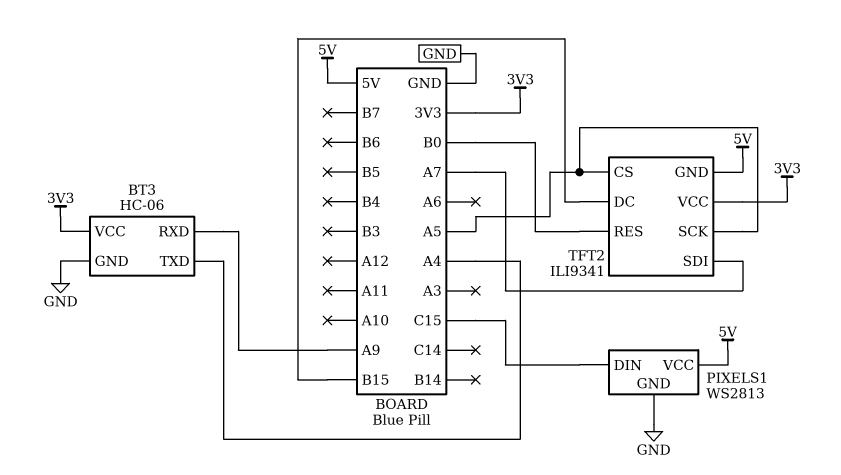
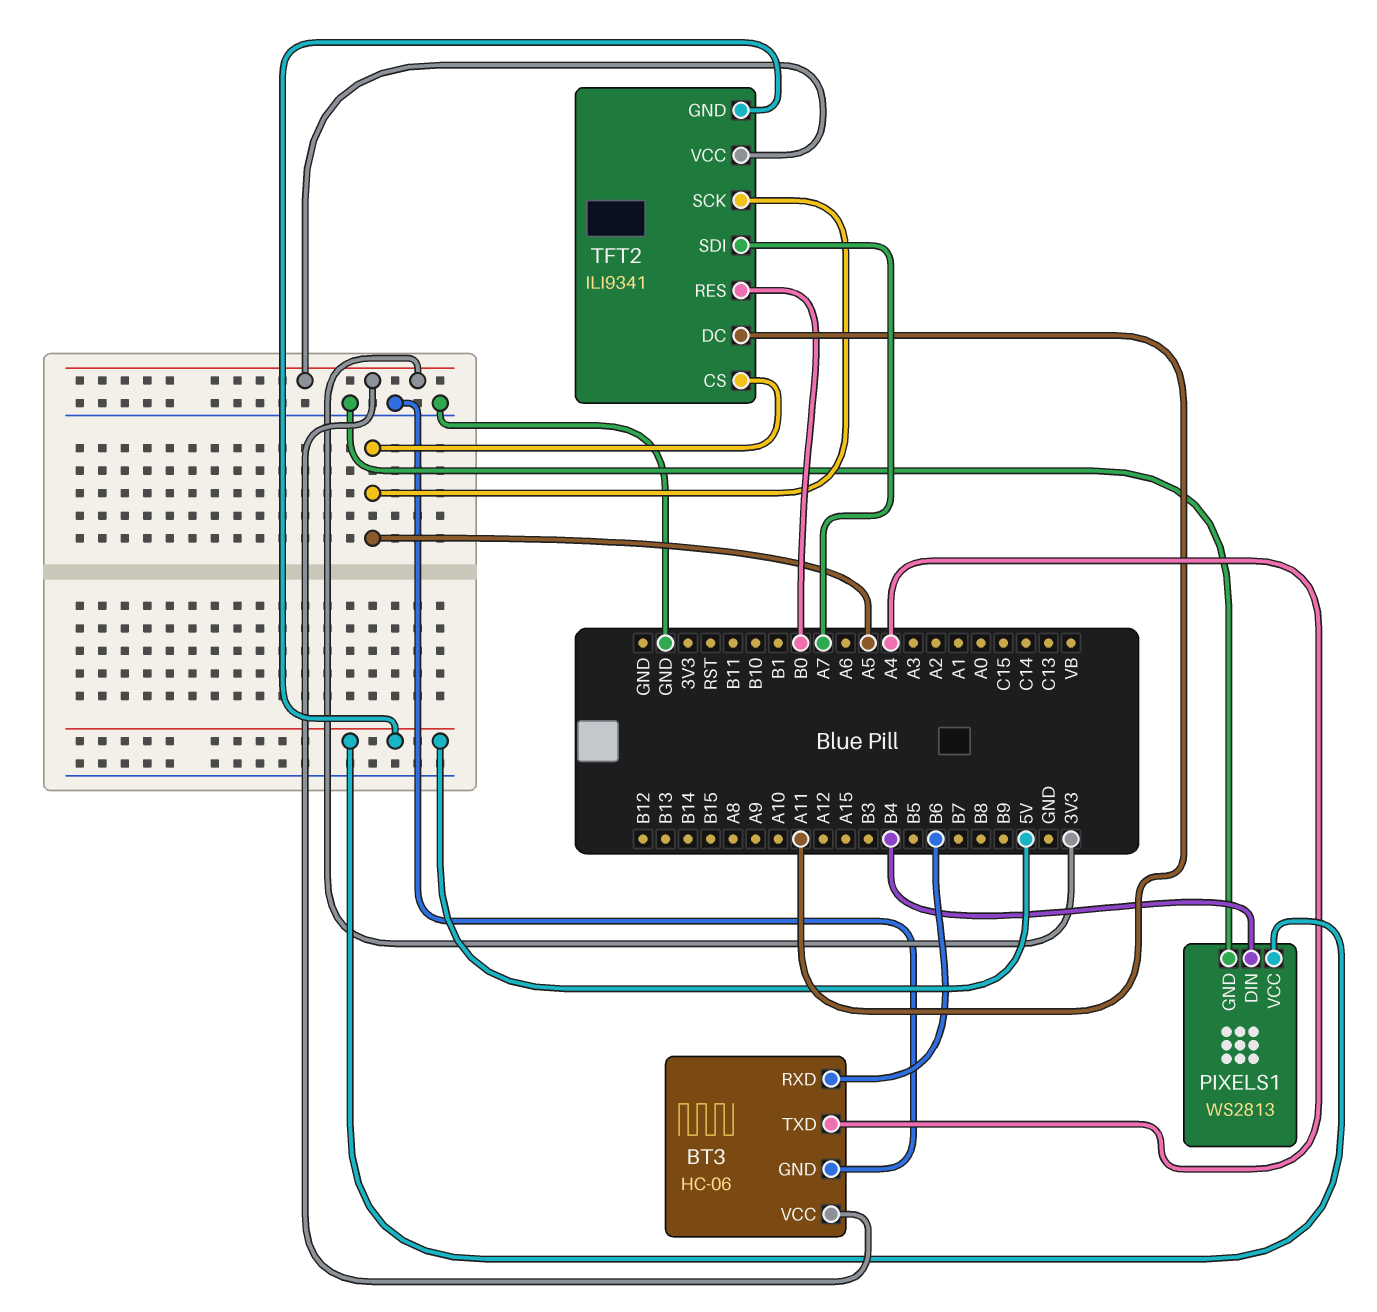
BT3 pin RXD: A9 -> B6
PIXELS1 pin DIN: C15 -> B4
TFT2 pin DC: B15 -> A11

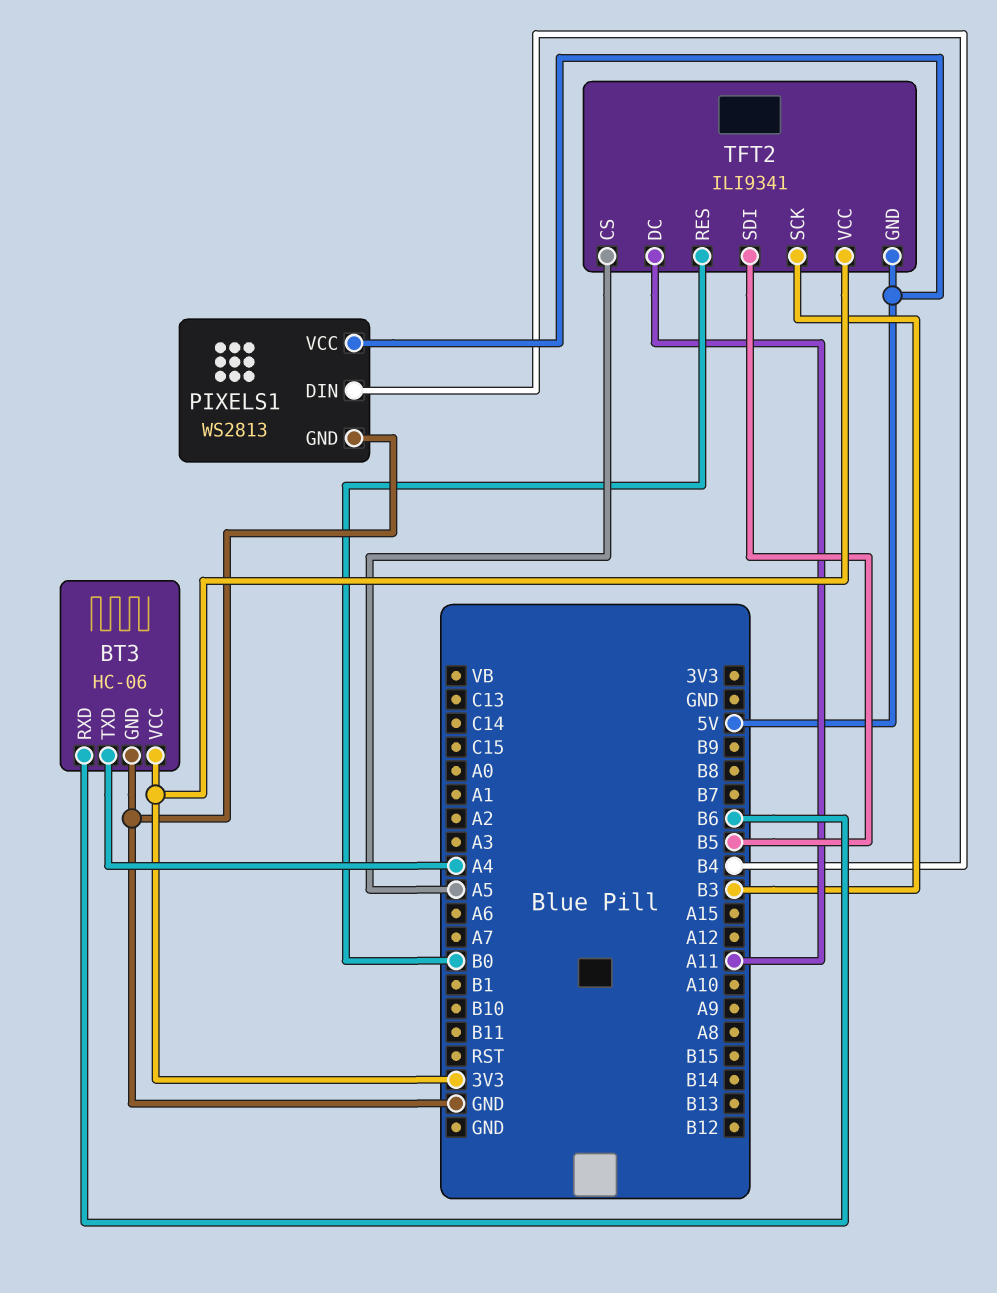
TFT2 pin SCK: A5 -> B3
TFT2 pin SDI: A7 -> B5

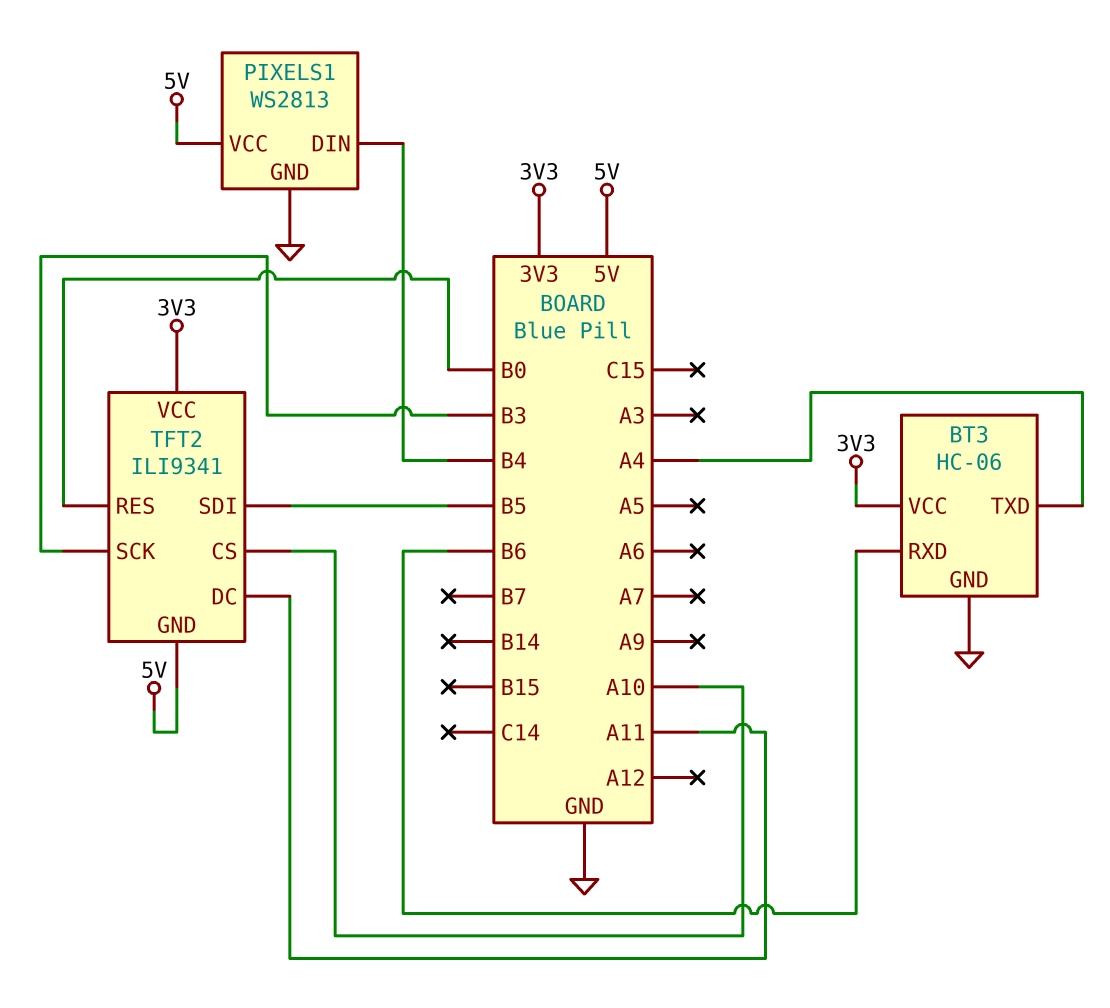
TFT2 pin CS: A5 -> A10

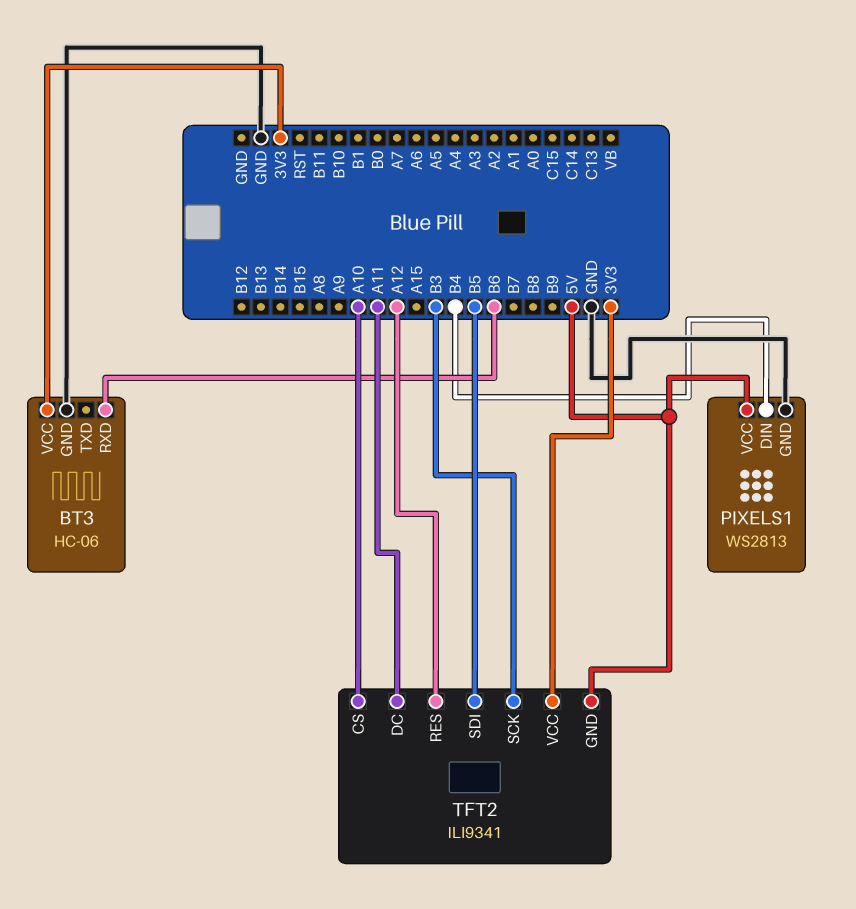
BT3 pin TXD: A4 -> none
TFT2 pin RES: B0 -> A12

